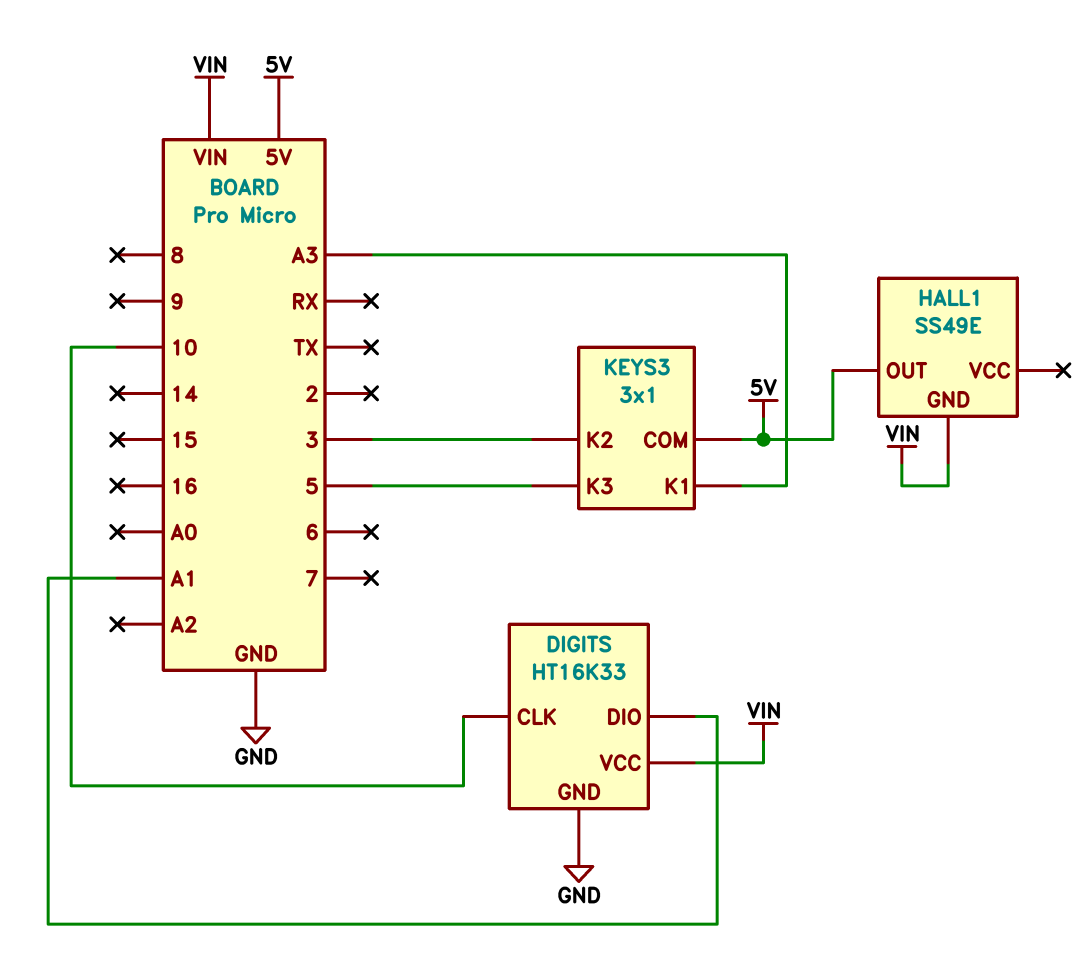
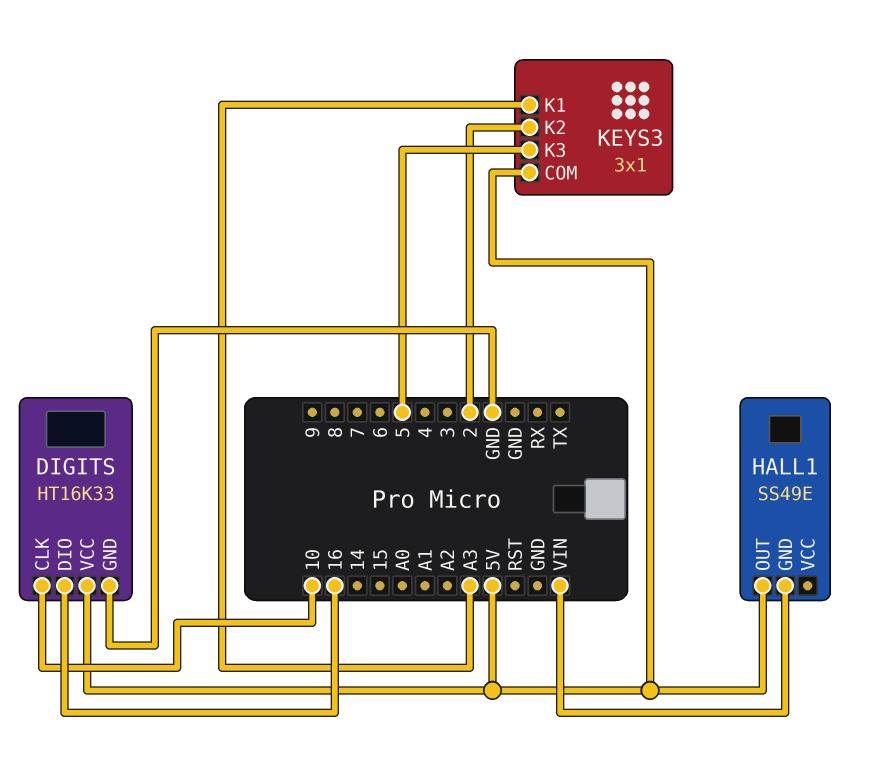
DIGITS pin DIO: A1 -> 16
DIGITS pin VCC: VIN -> 5V
KEYS3 pin K2: 3 -> 2

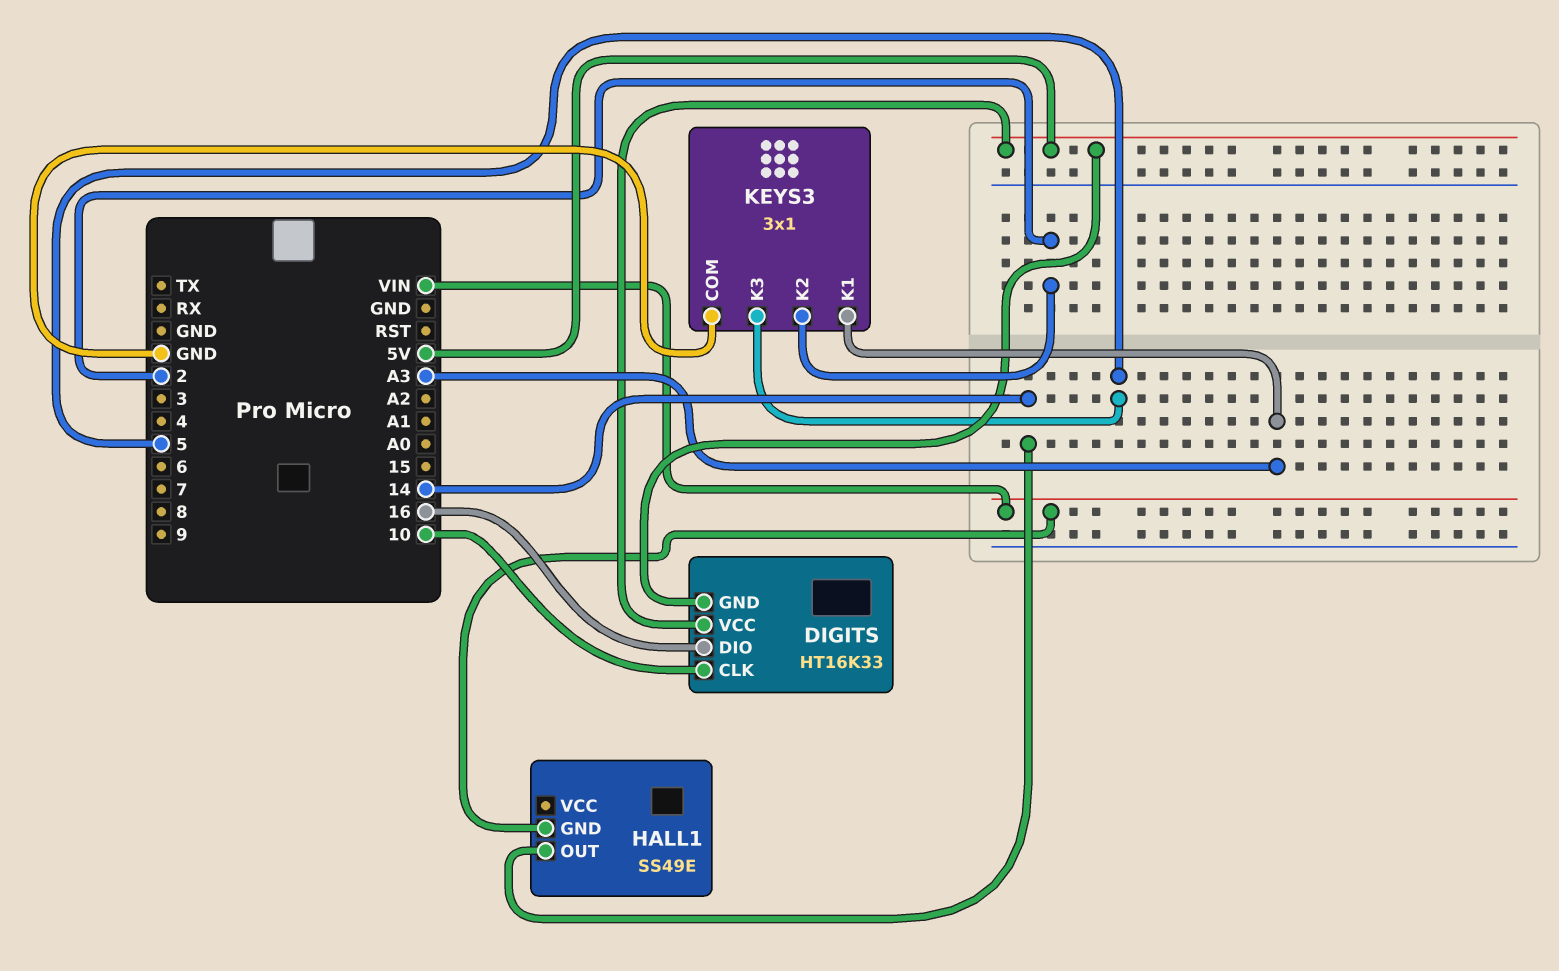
DIGITS pin GND: GND -> 5V
HALL1 pin OUT: 5V -> 14
KEYS3 pin COM: 5V -> GND

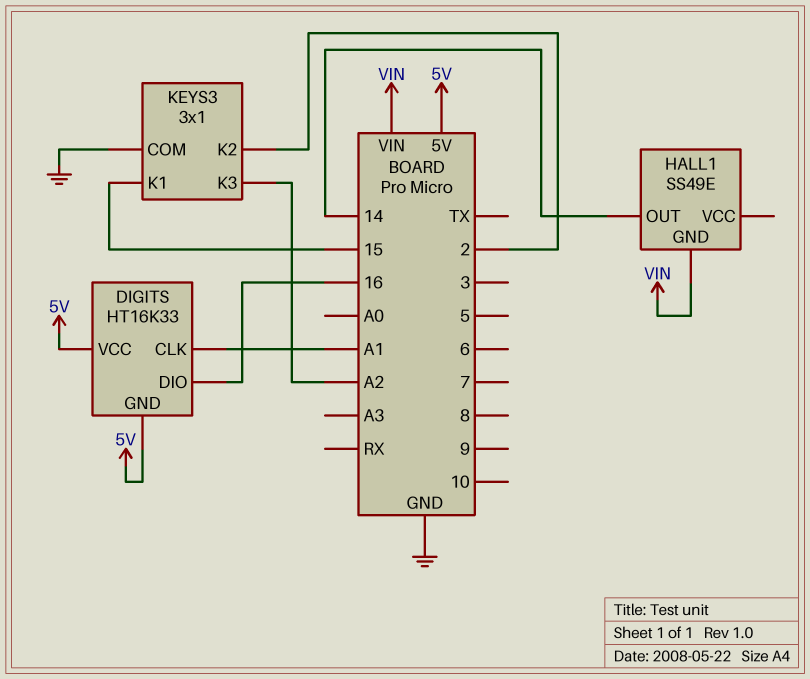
DIGITS pin CLK: 10 -> A1
KEYS3 pin K1: A3 -> 15
KEYS3 pin K3: 5 -> A2

